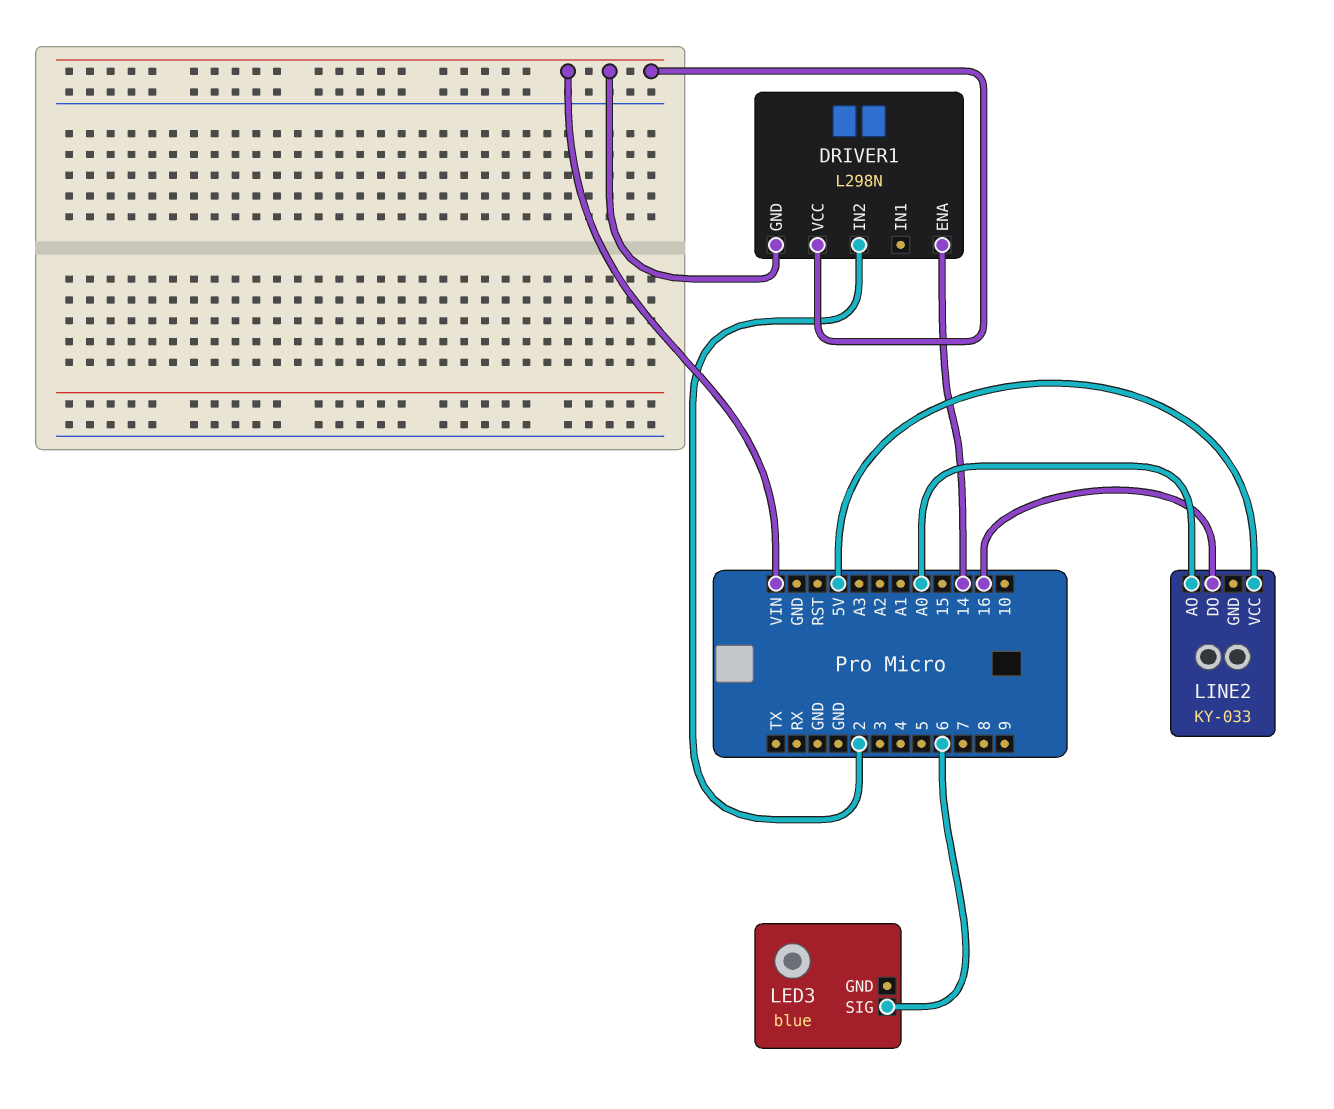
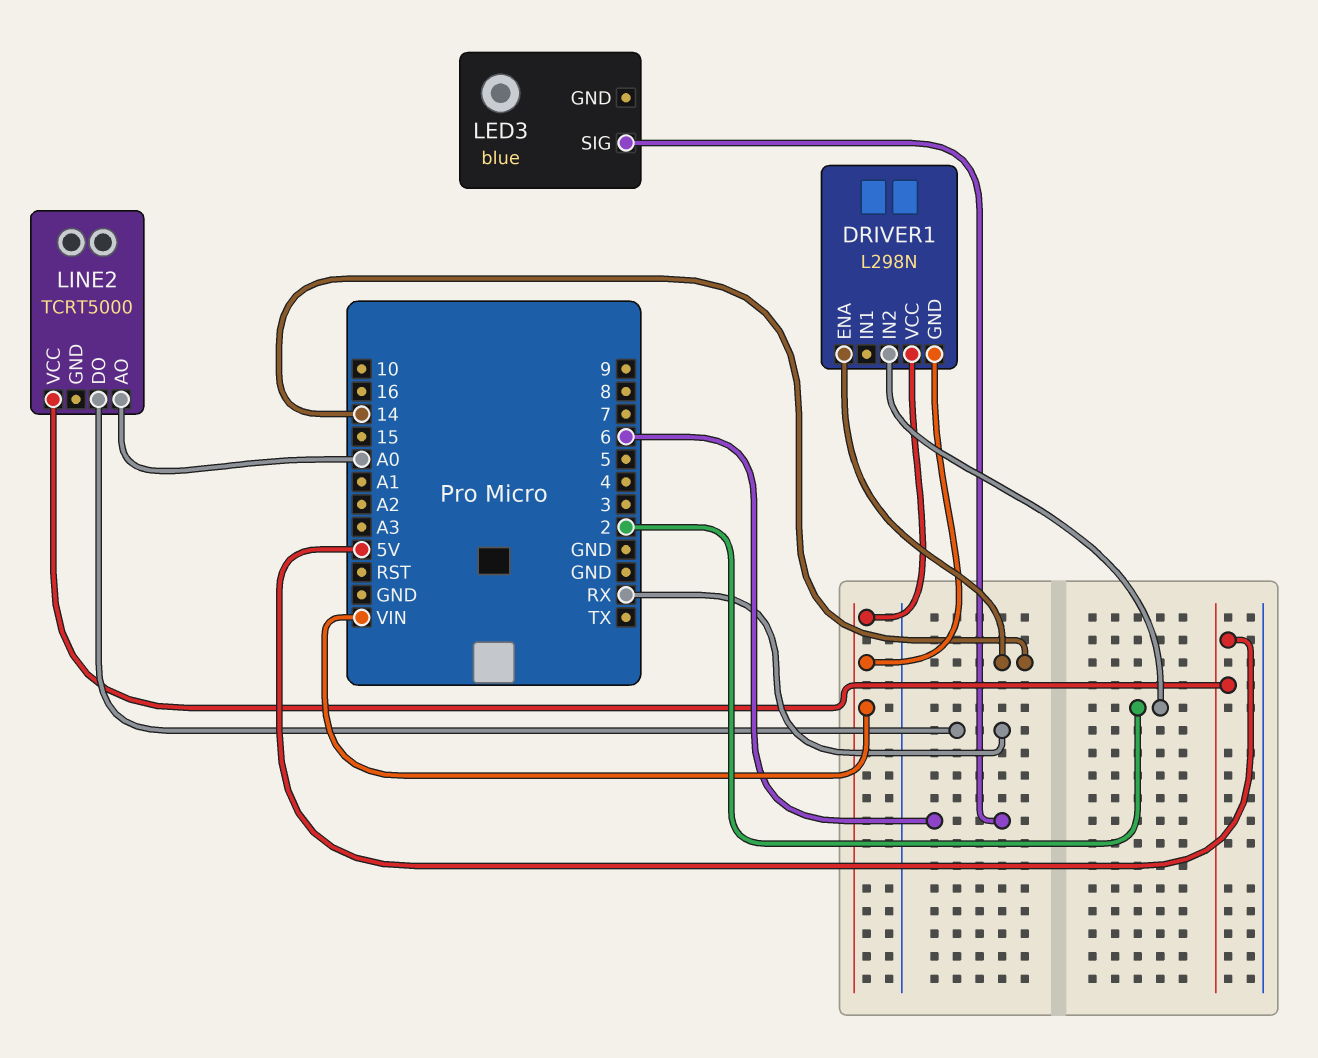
LINE2: KY-033 -> TCRT5000
LINE2 pin DO: 16 -> RX

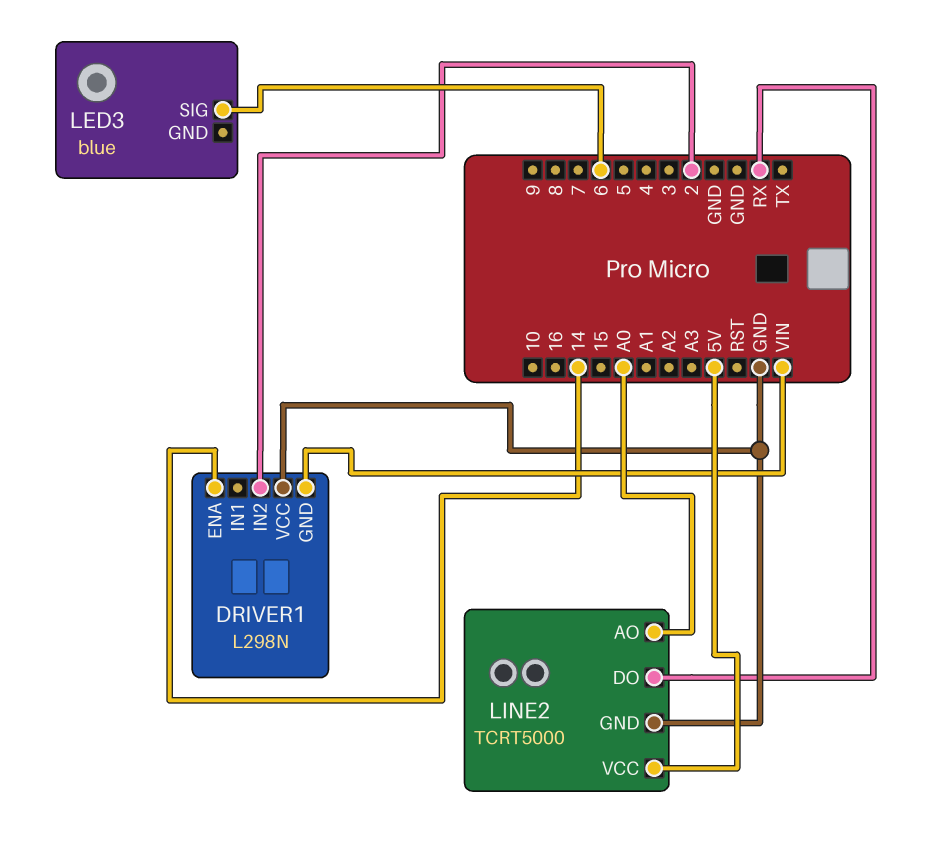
DRIVER1 pin VCC: VIN -> GND
LINE2 pin GND: none -> GND

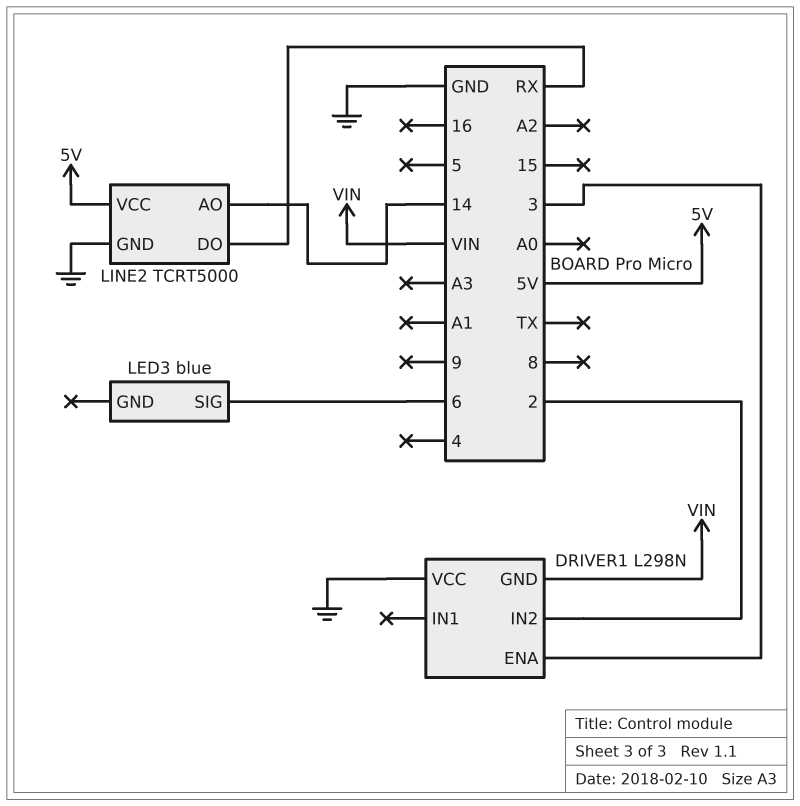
DRIVER1 pin ENA: 14 -> 3
LINE2 pin AO: A0 -> 14

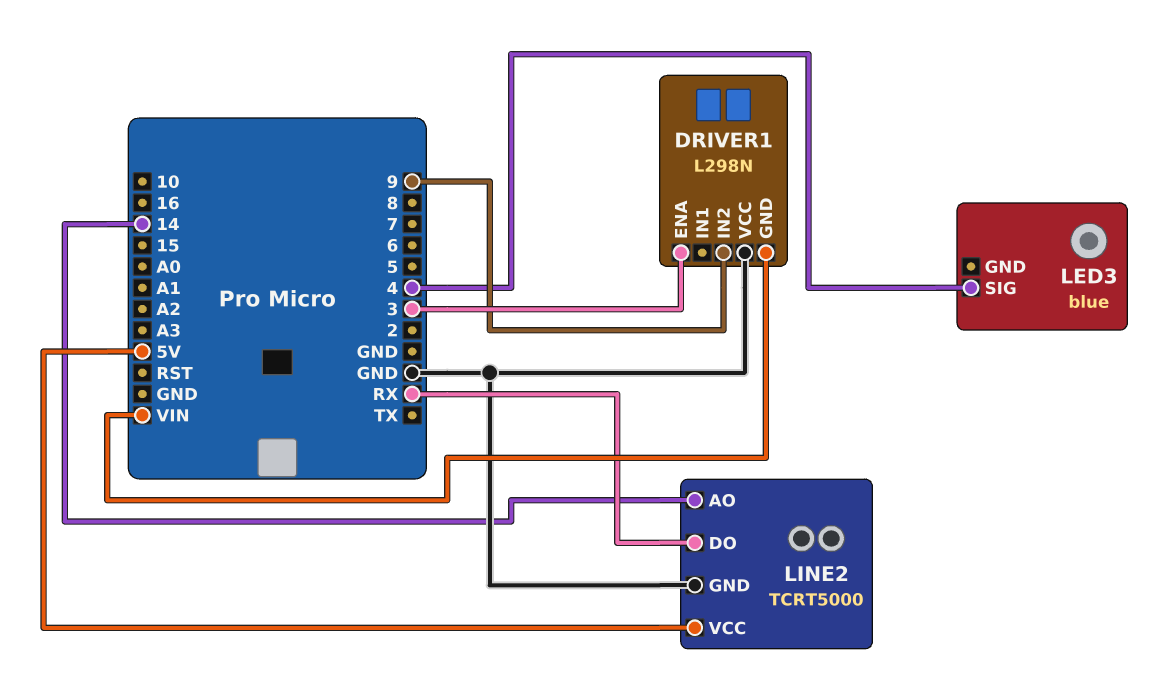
DRIVER1 pin IN2: 2 -> 9
LED3 pin SIG: 6 -> 4

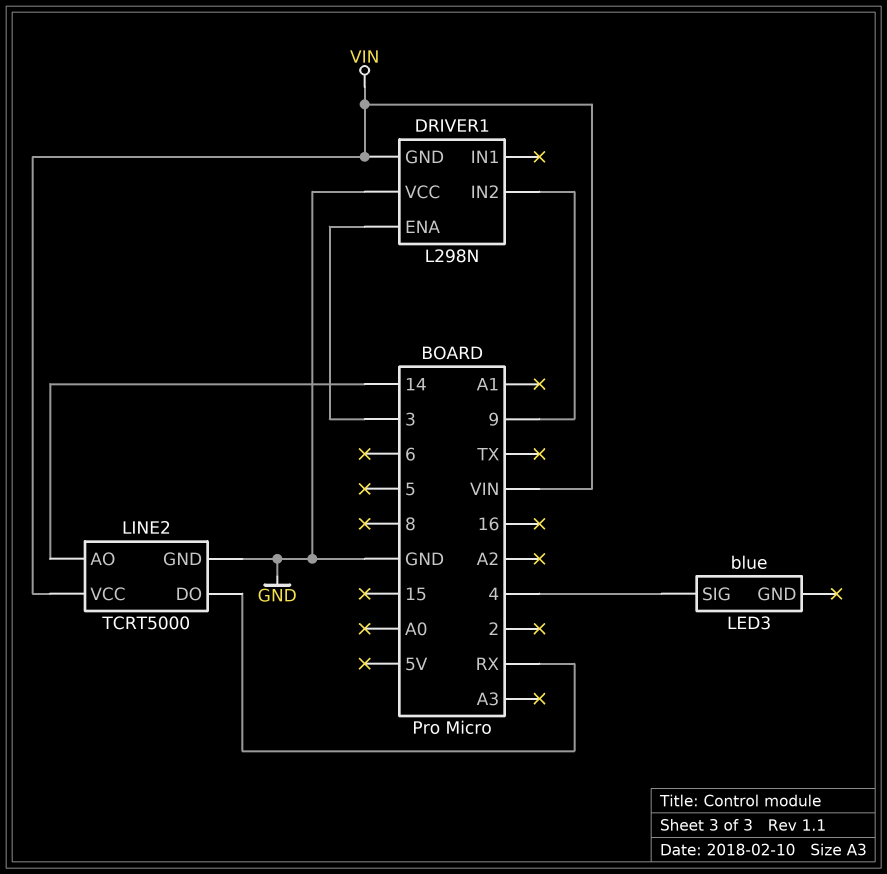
LINE2 pin VCC: 5V -> VIN

